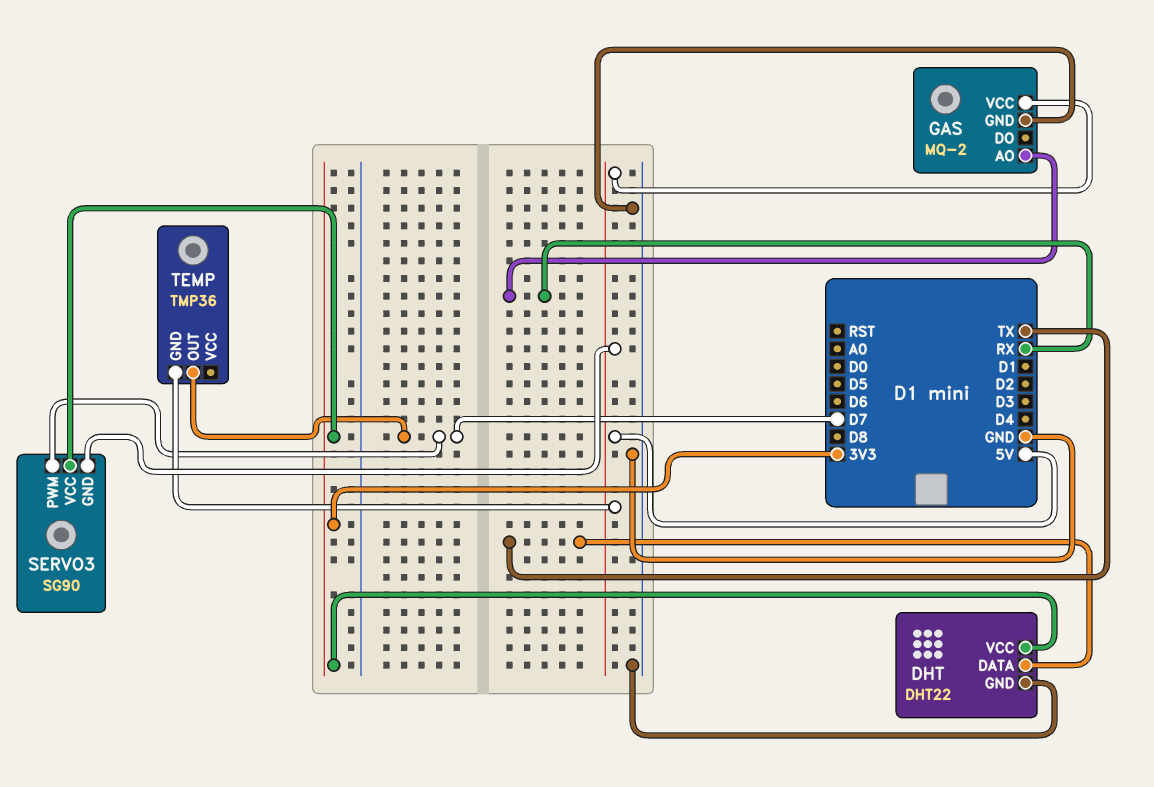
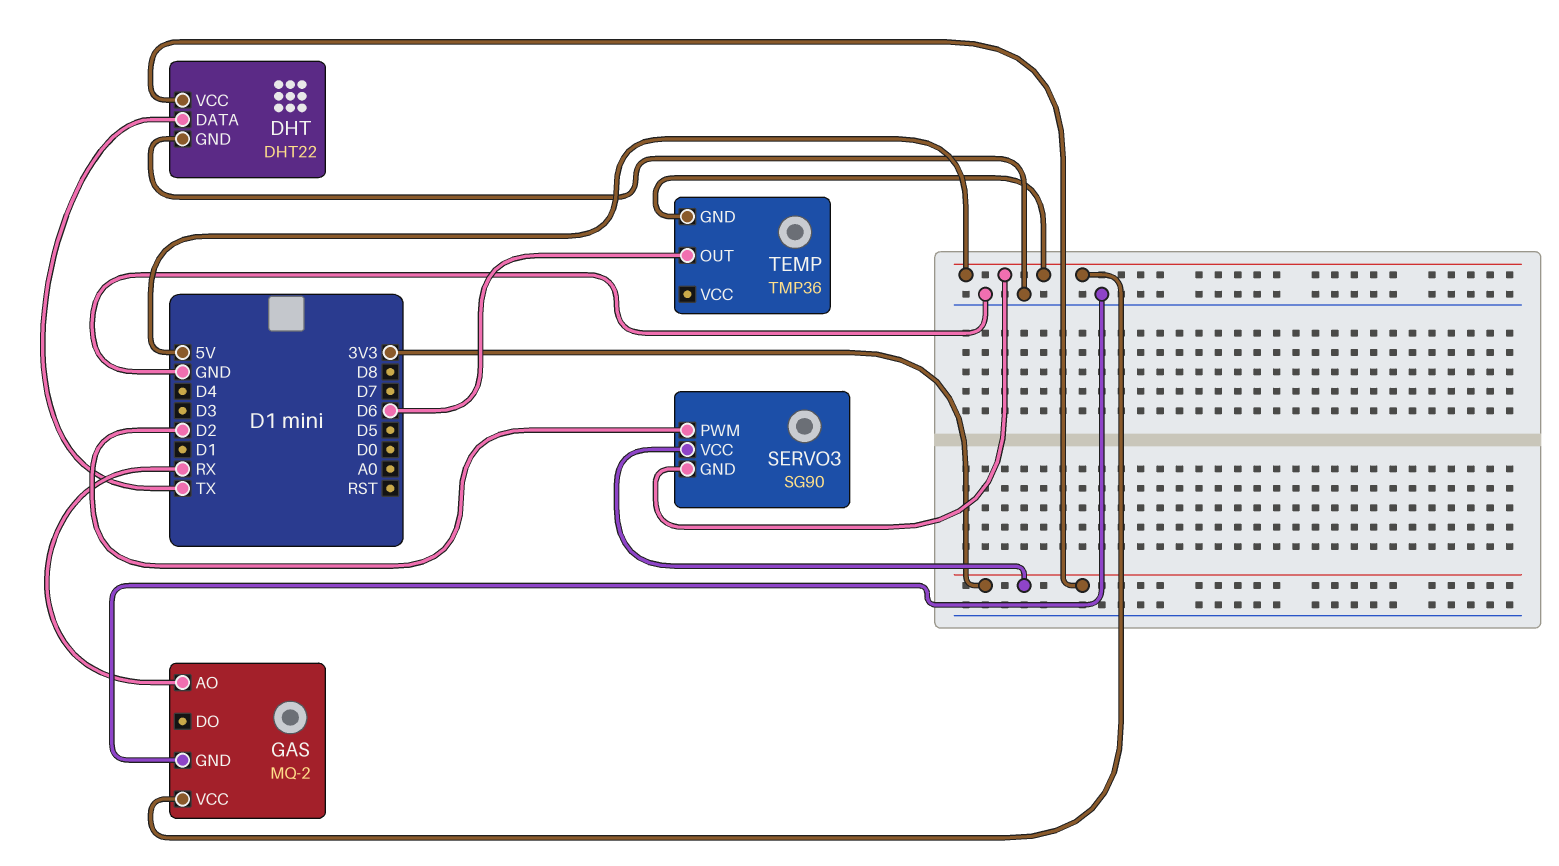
SERVO3 pin PWM: D7 -> D2
TEMP pin OUT: D7 -> D6

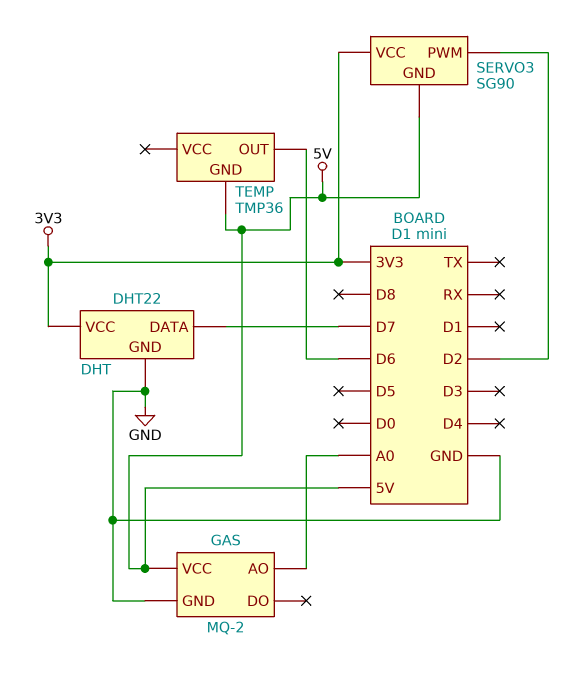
DHT pin DATA: TX -> D7
GAS pin AO: RX -> A0

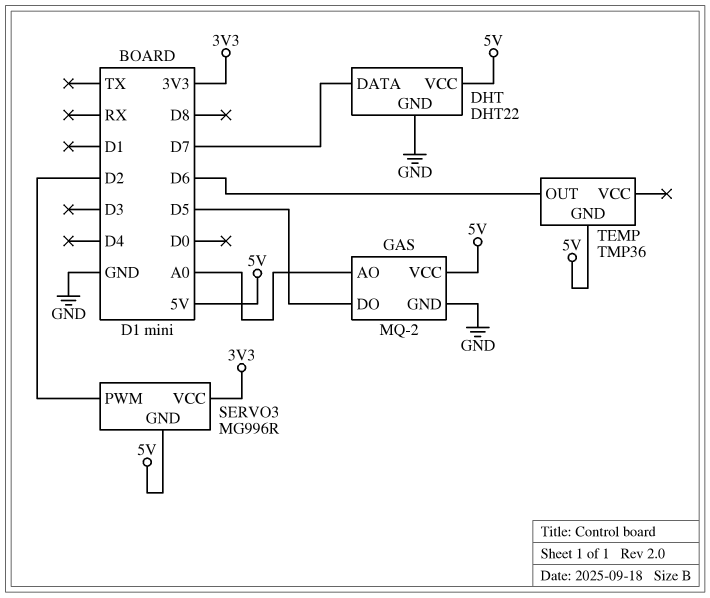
DHT pin VCC: 3V3 -> 5V
GAS pin DO: none -> D5
SERVO3: SG90 -> MG996R

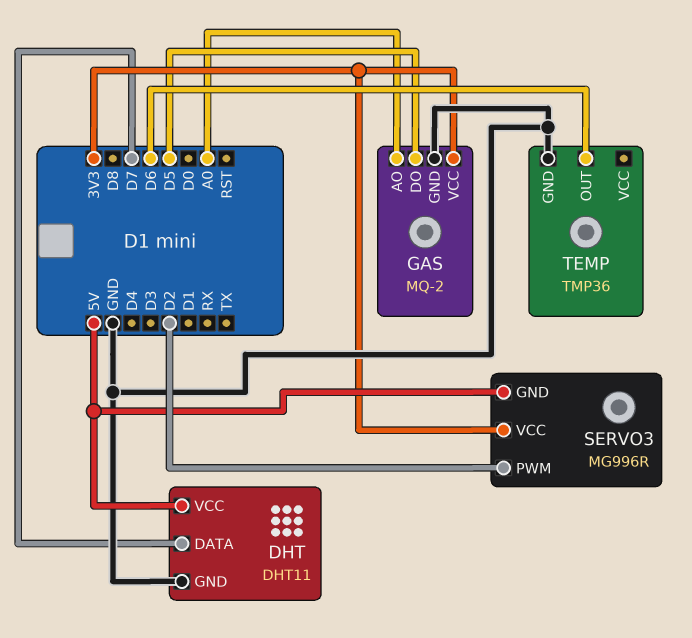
DHT: DHT22 -> DHT11
GAS pin VCC: 5V -> 3V3
TEMP pin GND: 5V -> GND

